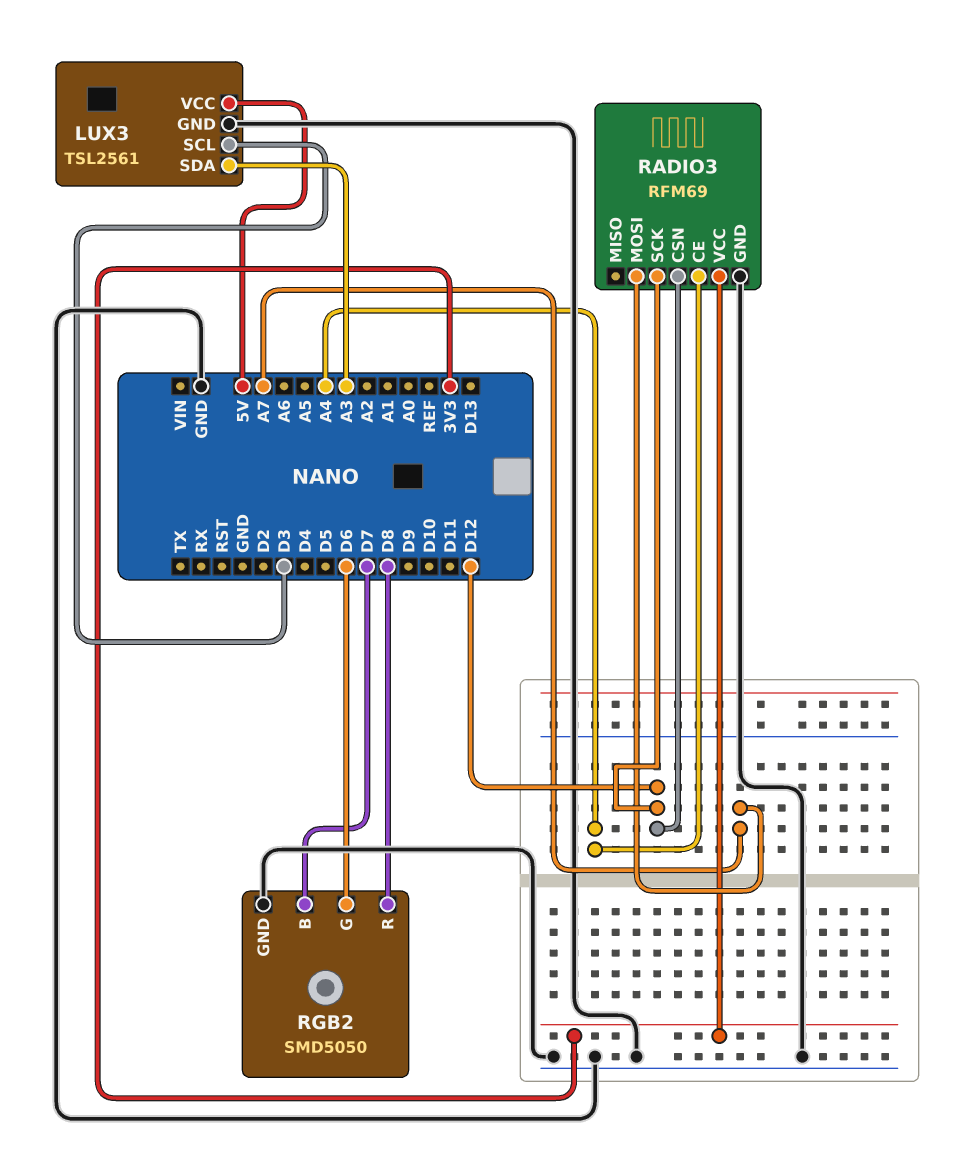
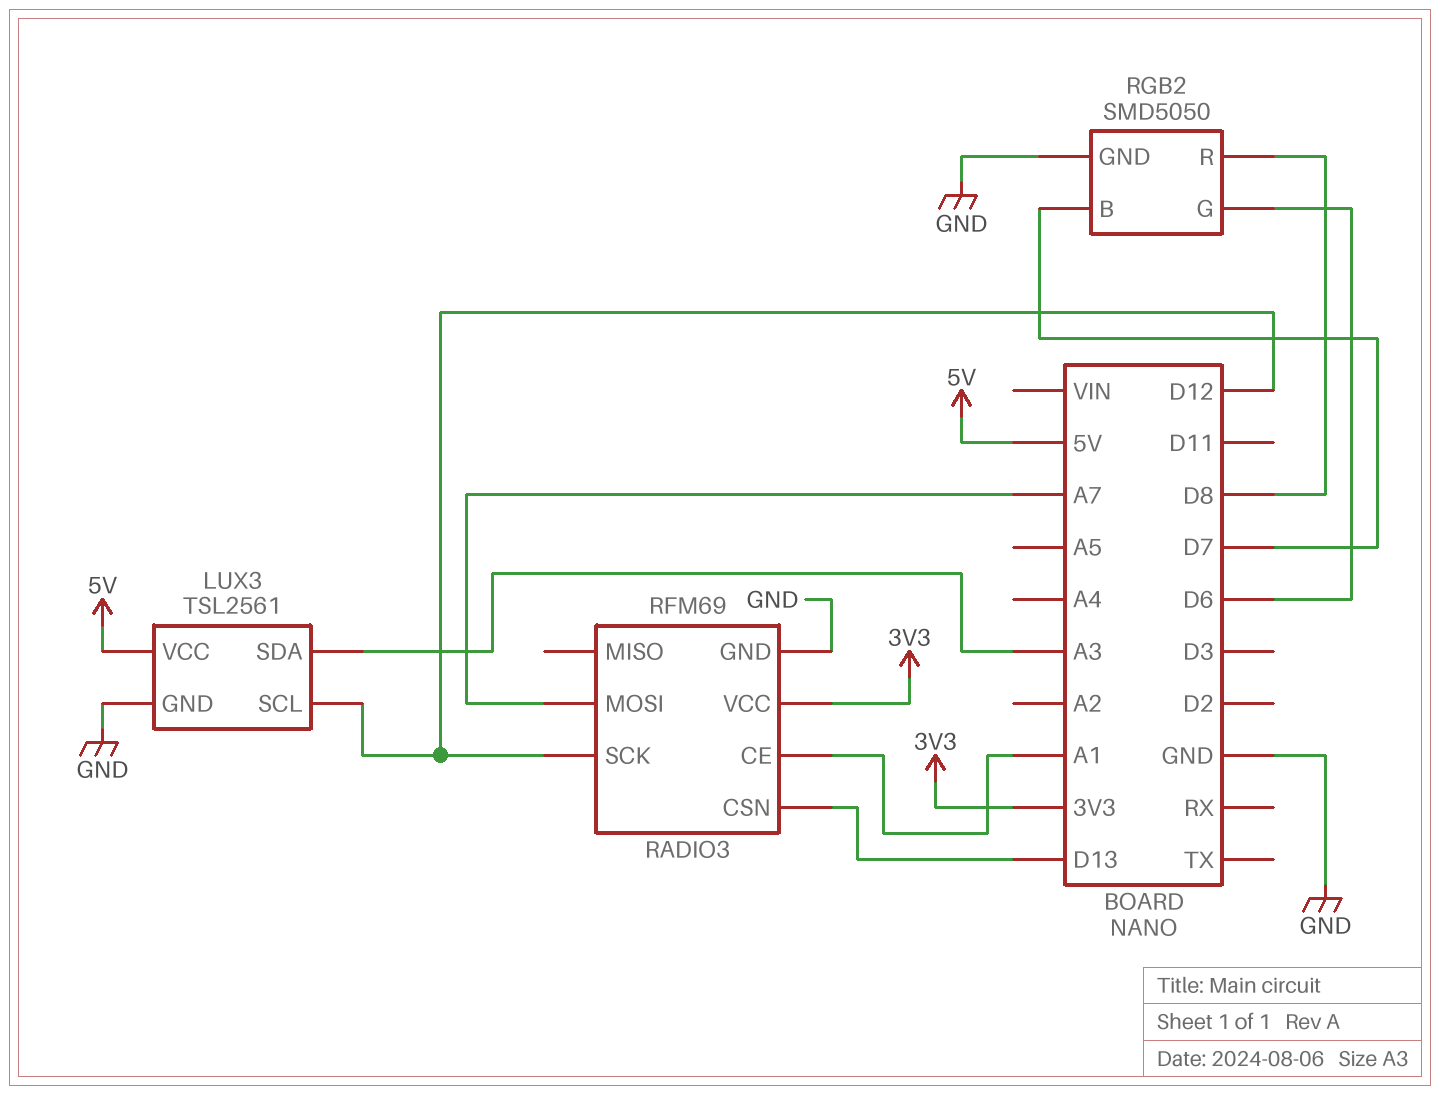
LUX3 pin SCL: D3 -> D12
RADIO3 pin CE: A4 -> A1
RADIO3 pin CSN: D12 -> D13

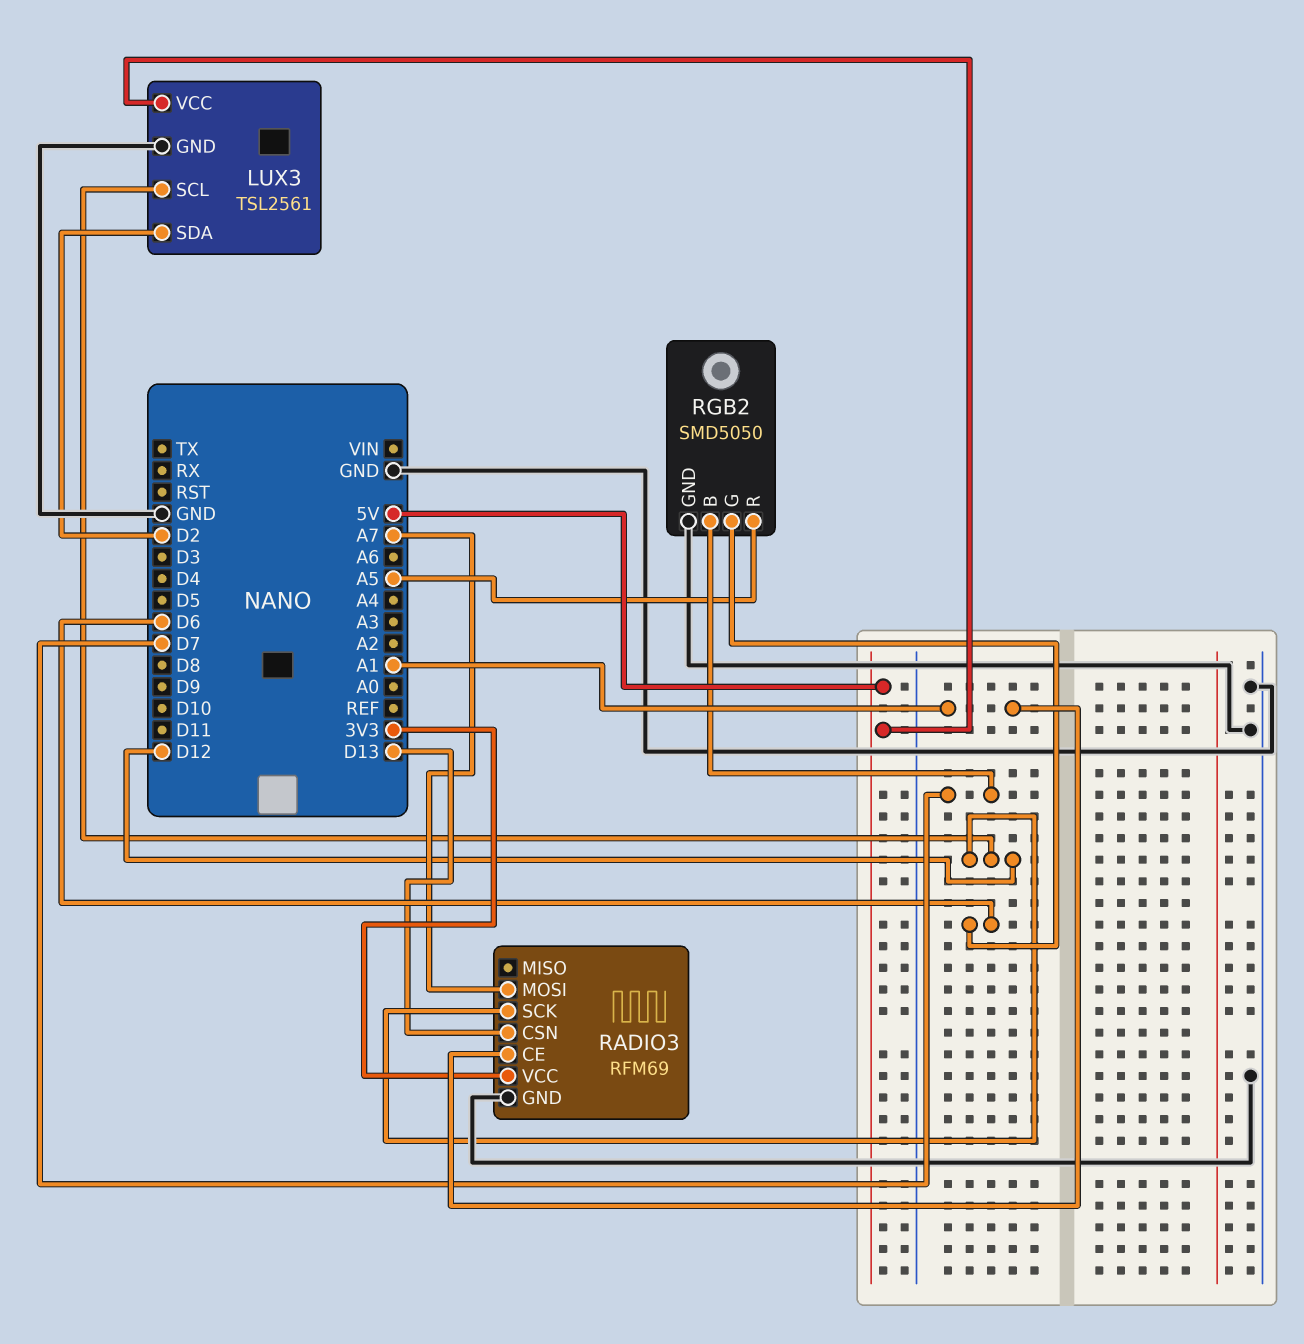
LUX3 pin SDA: A3 -> D2
RGB2 pin R: D8 -> A5

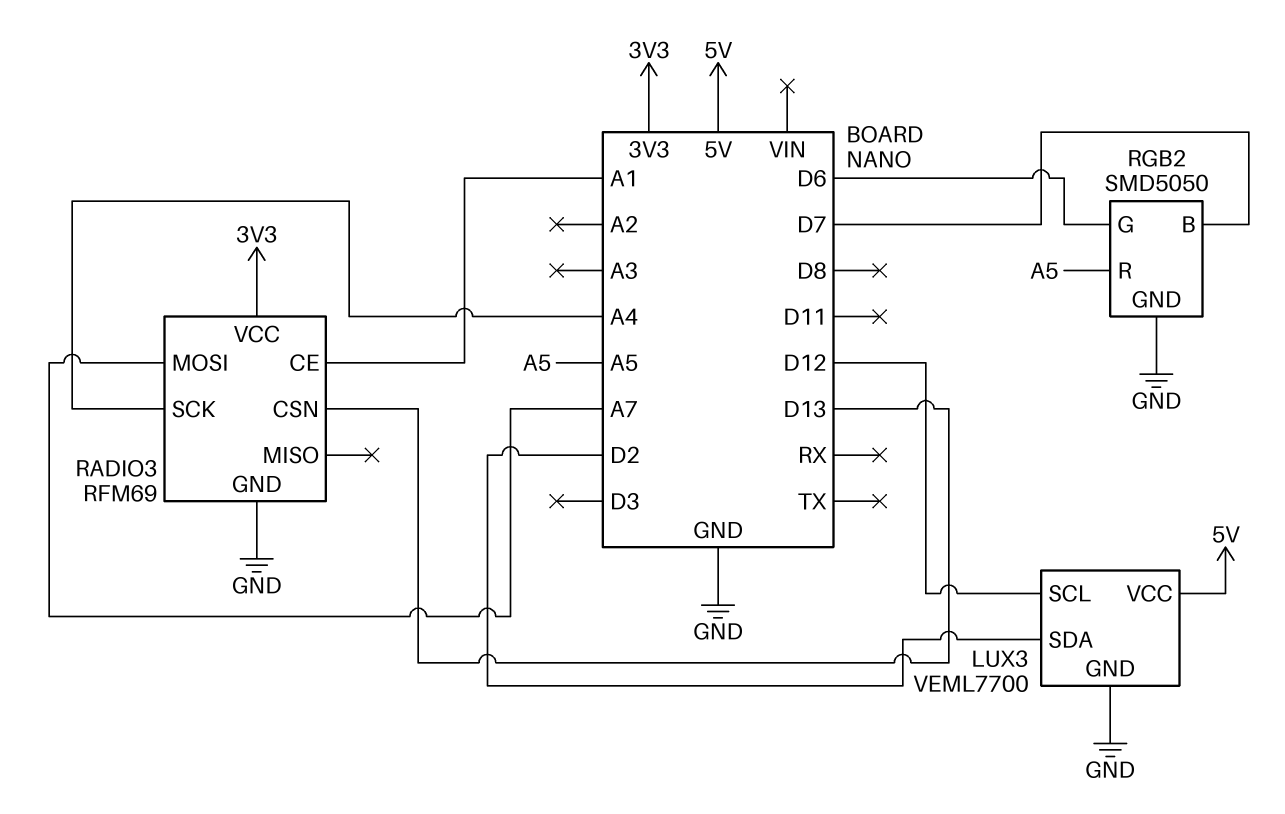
LUX3: TSL2561 -> VEML7700
RADIO3 pin SCK: D12 -> A4

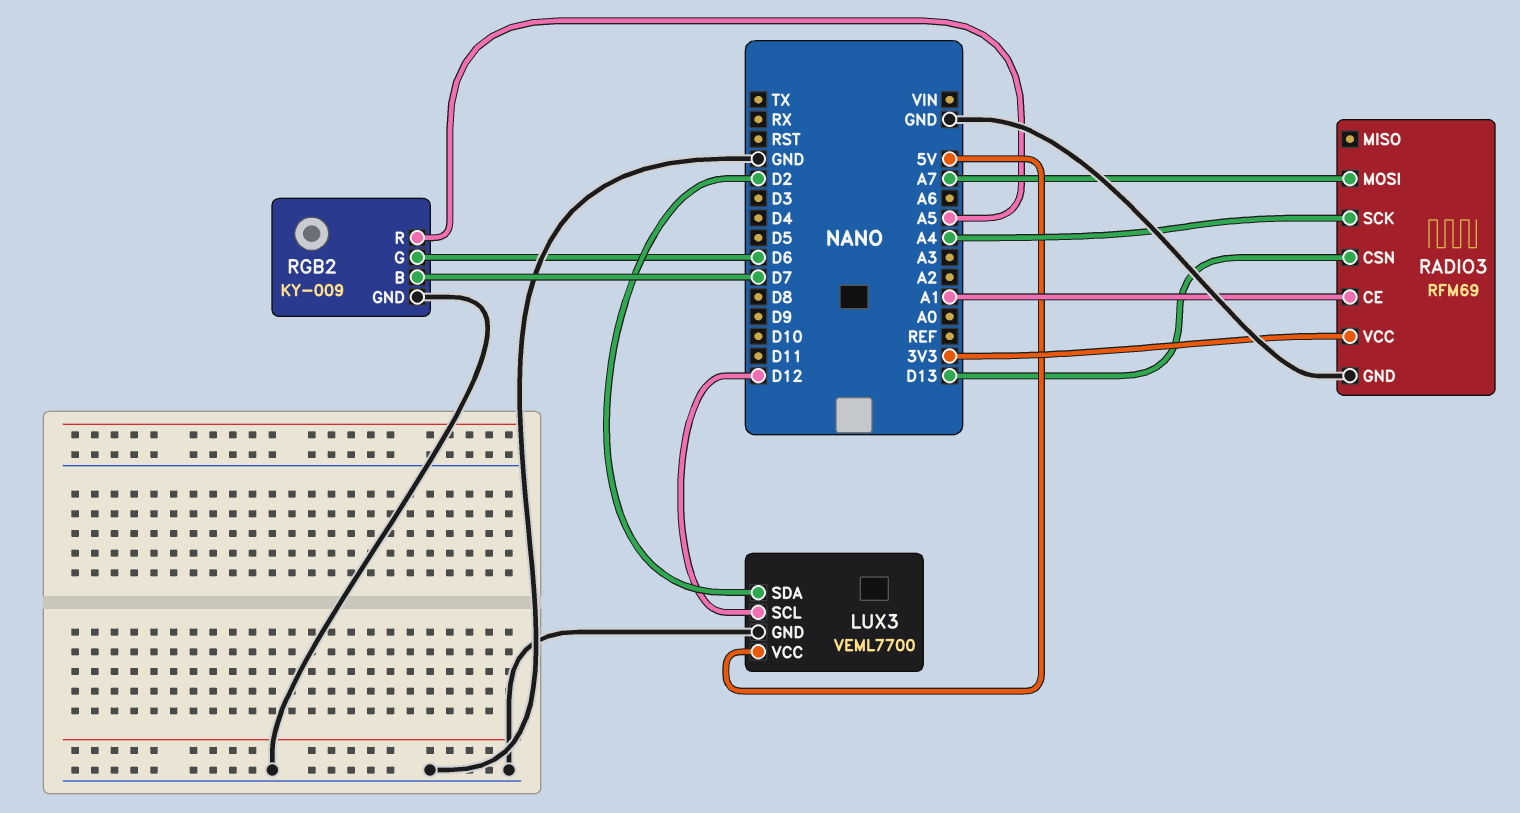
RGB2: SMD5050 -> KY-009

